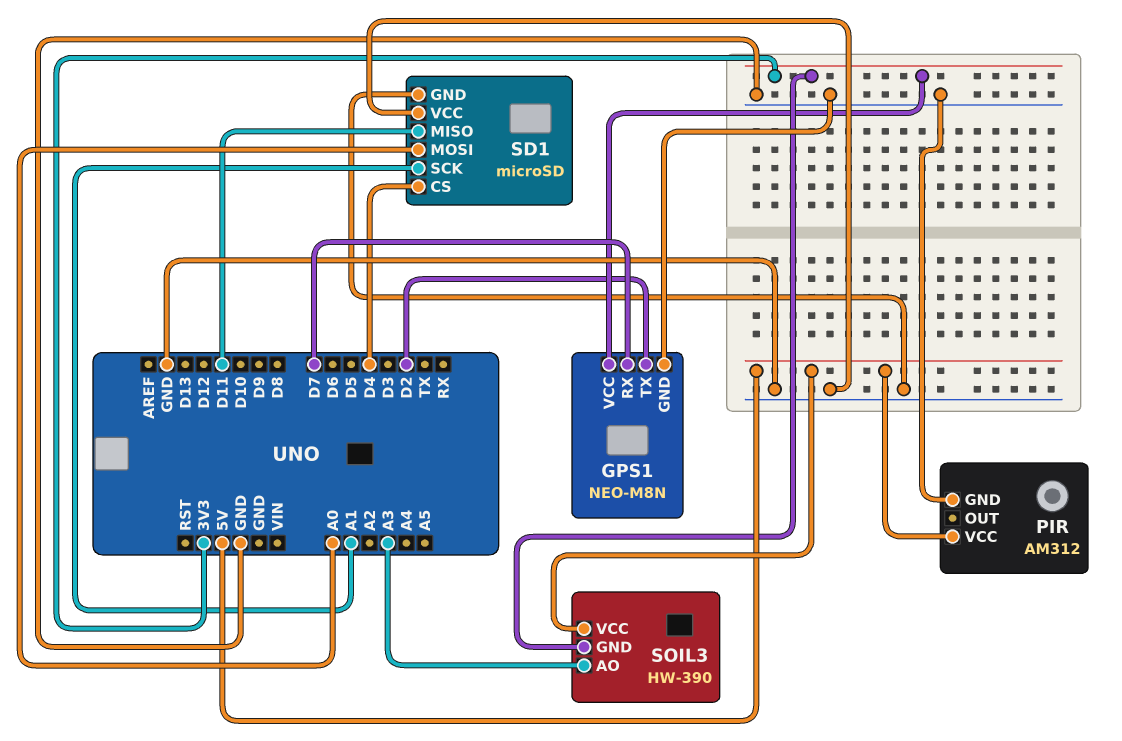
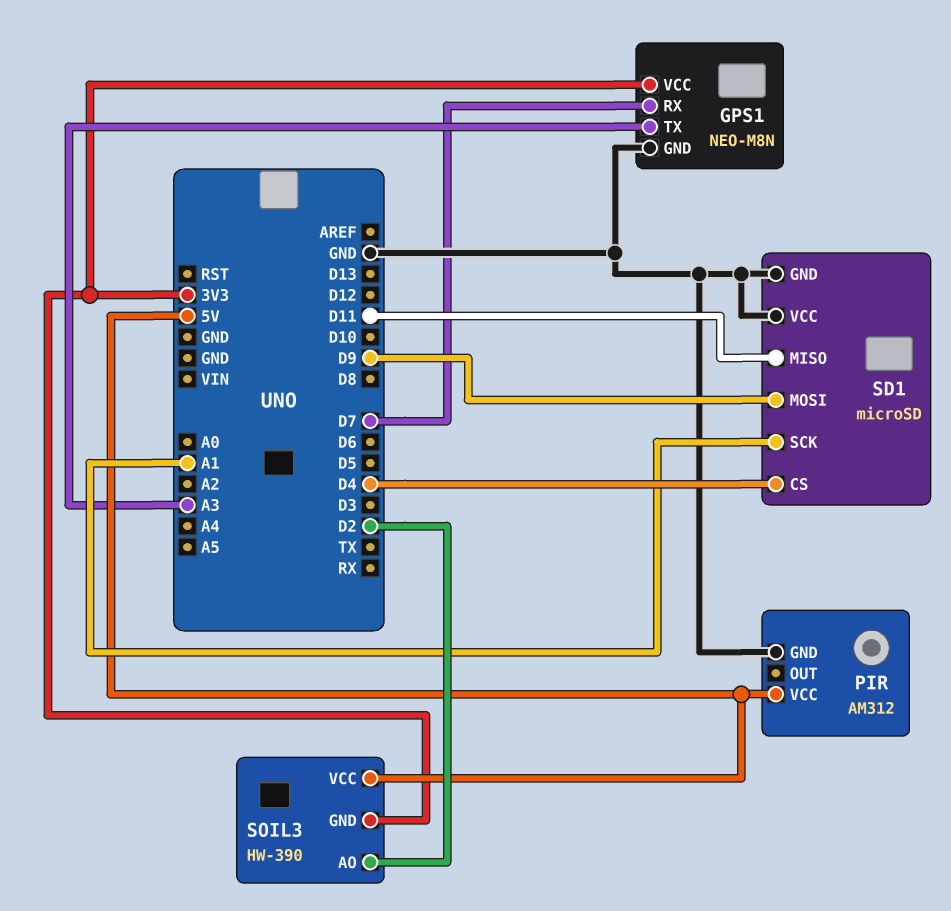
GPS1 pin TX: D2 -> A3
SD1 pin MOSI: A0 -> D9
SOIL3 pin AO: A3 -> D2

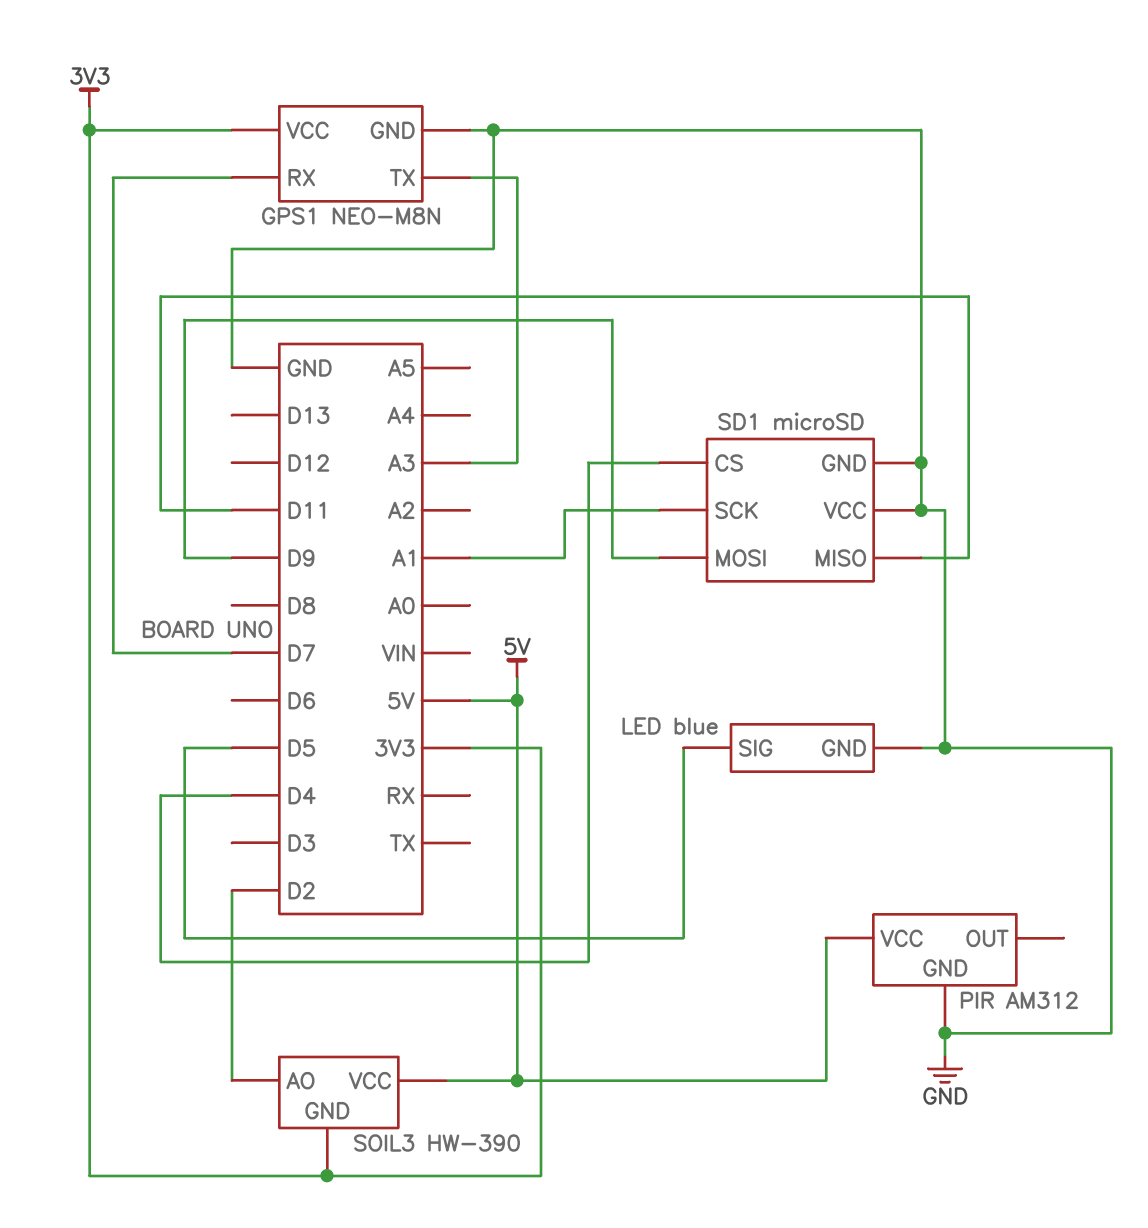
LED: none -> blue
LED pin GND: none -> GND
LED pin SIG: none -> D5

